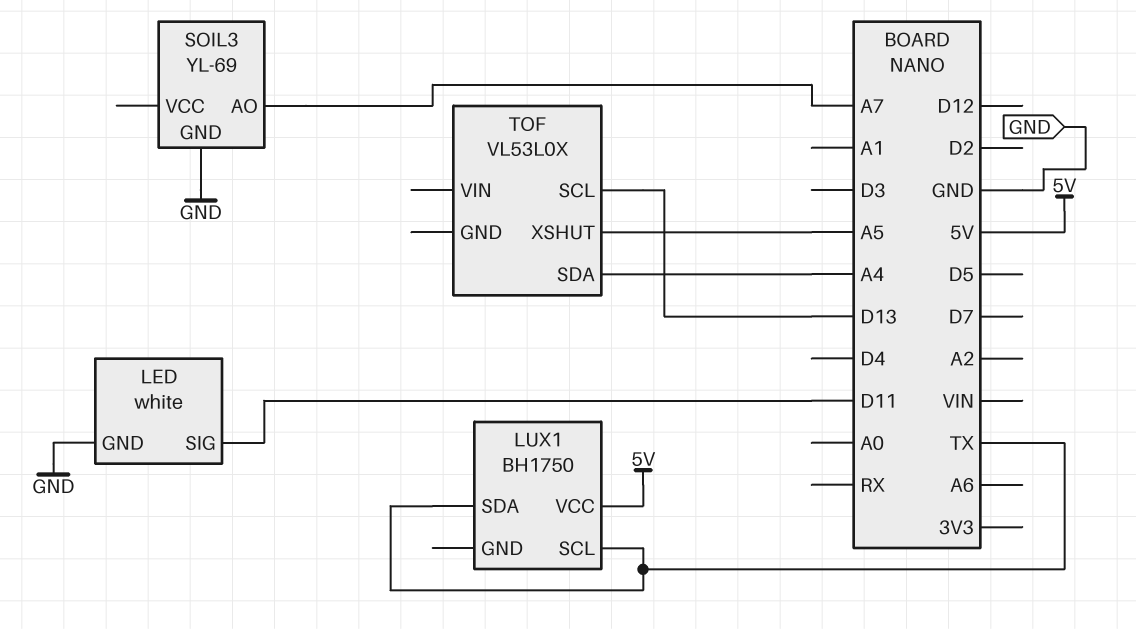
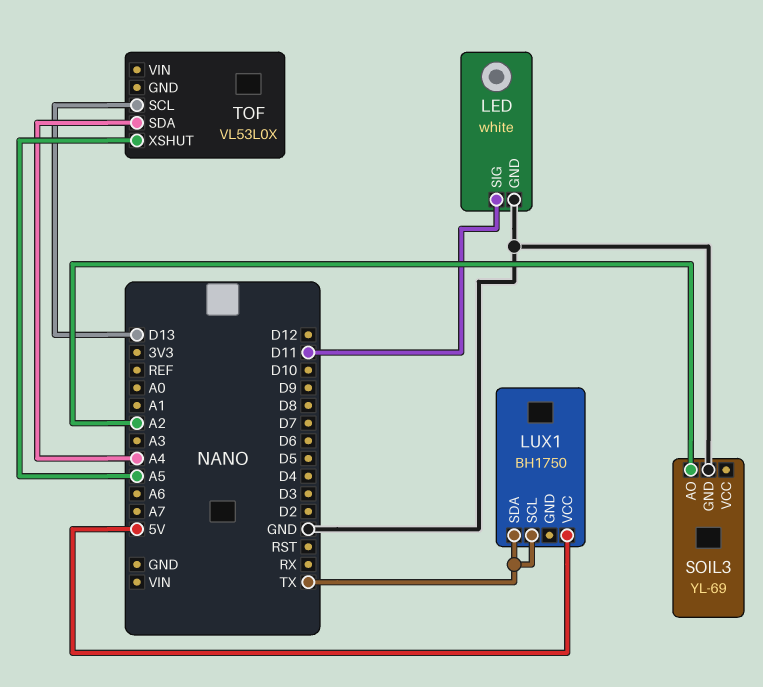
SOIL3 pin AO: A7 -> A2

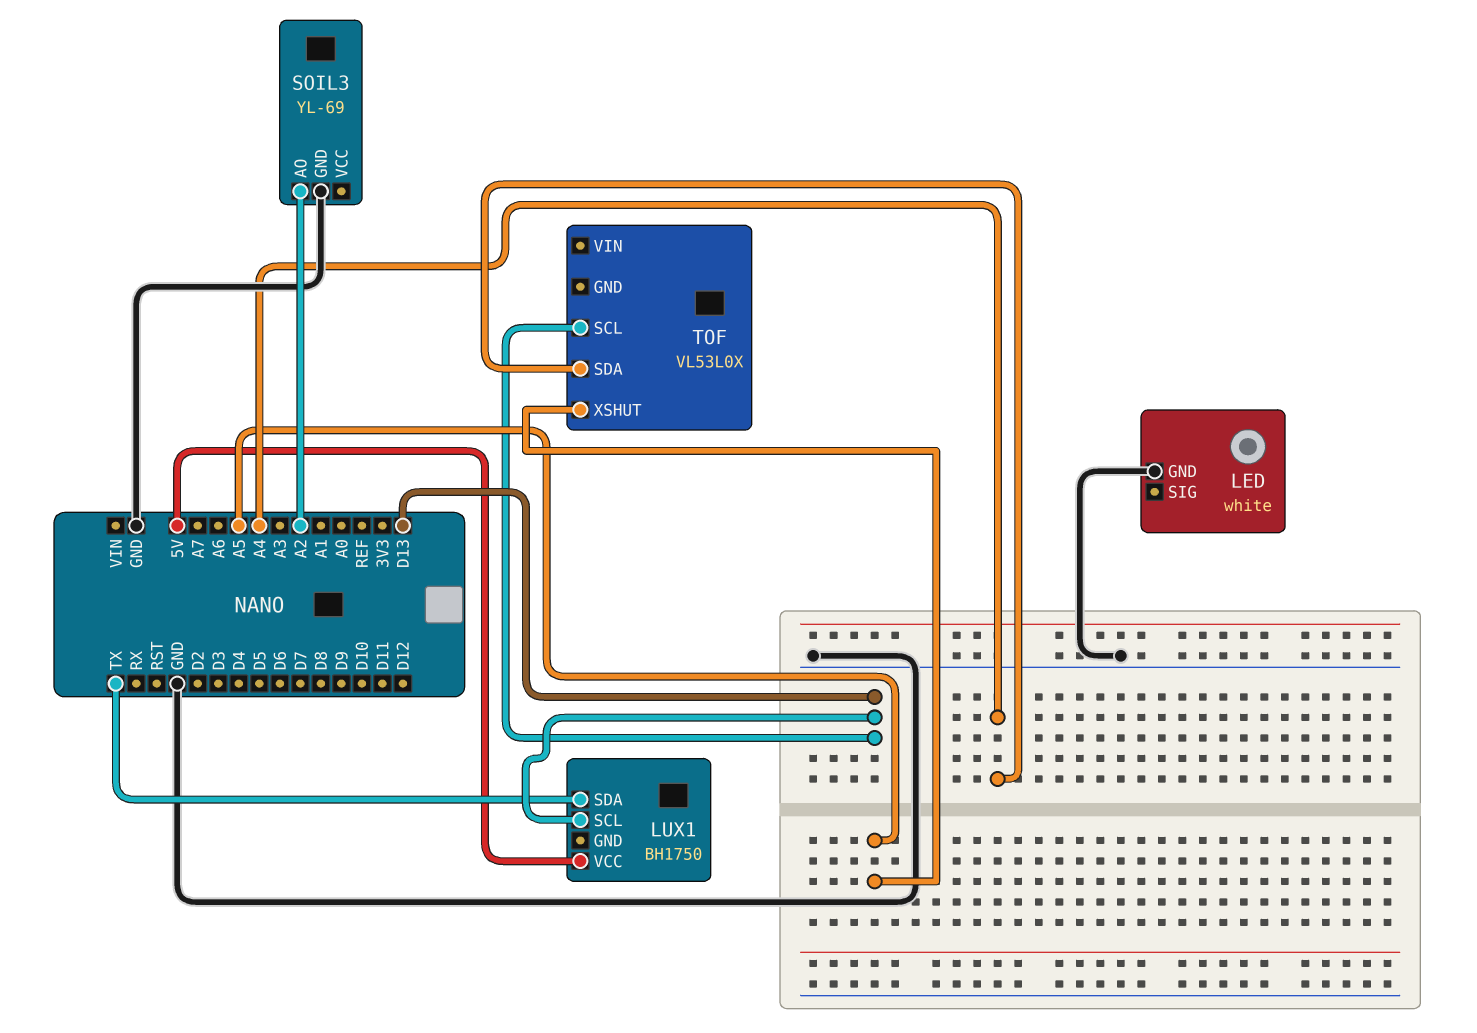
LED pin SIG: D11 -> none
LUX1 pin SCL: TX -> D13

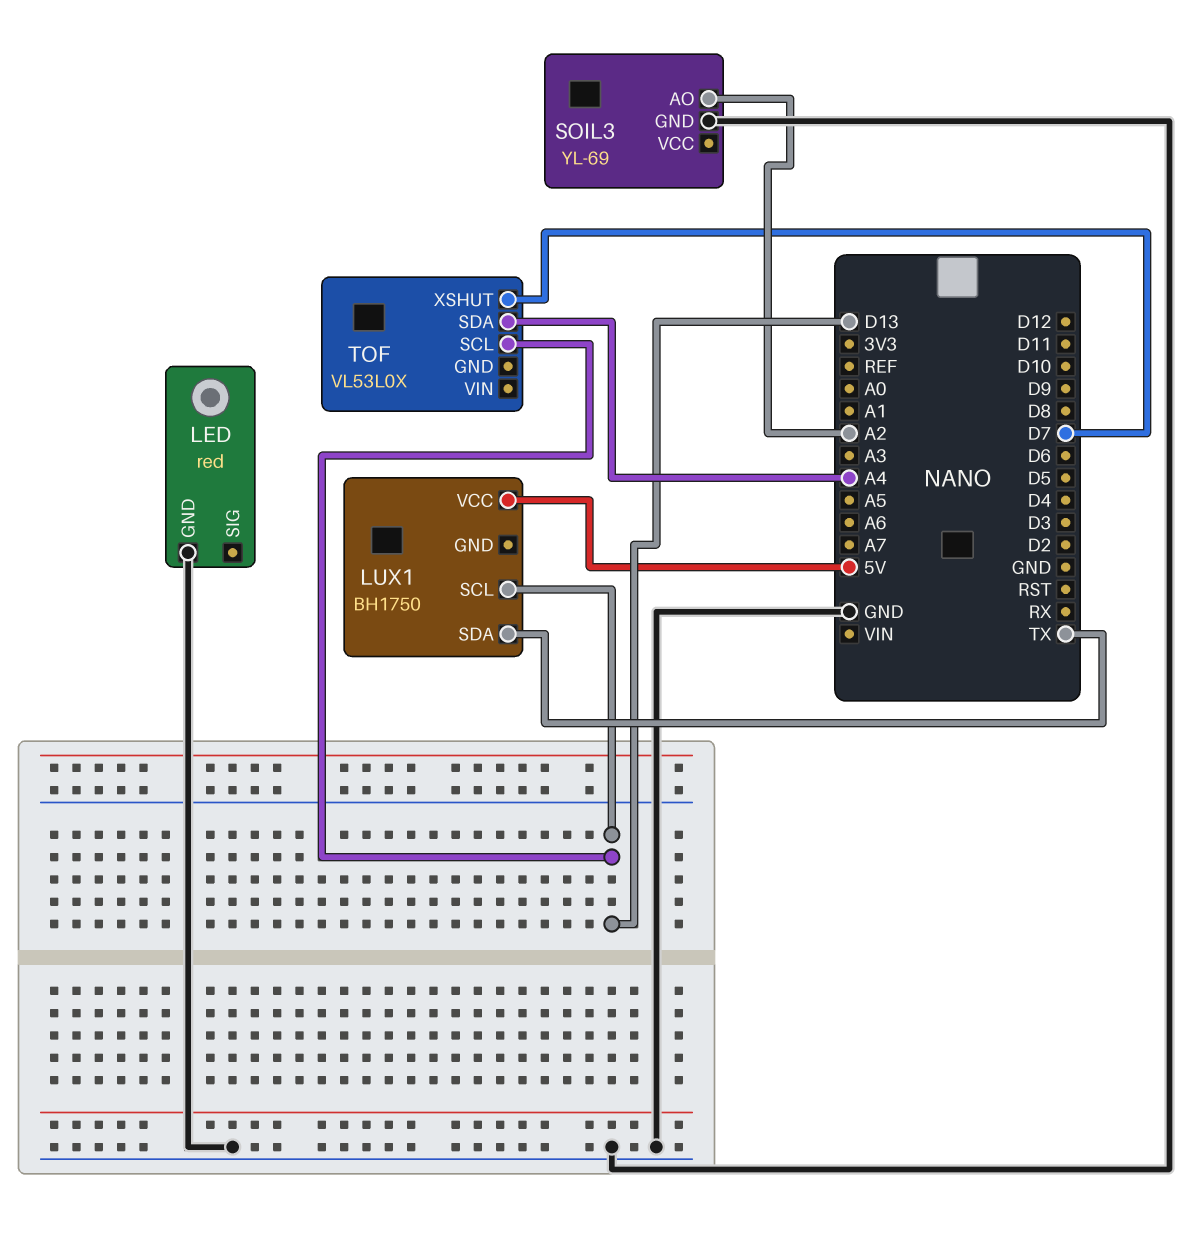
LED: white -> red
TOF pin XSHUT: A5 -> D7

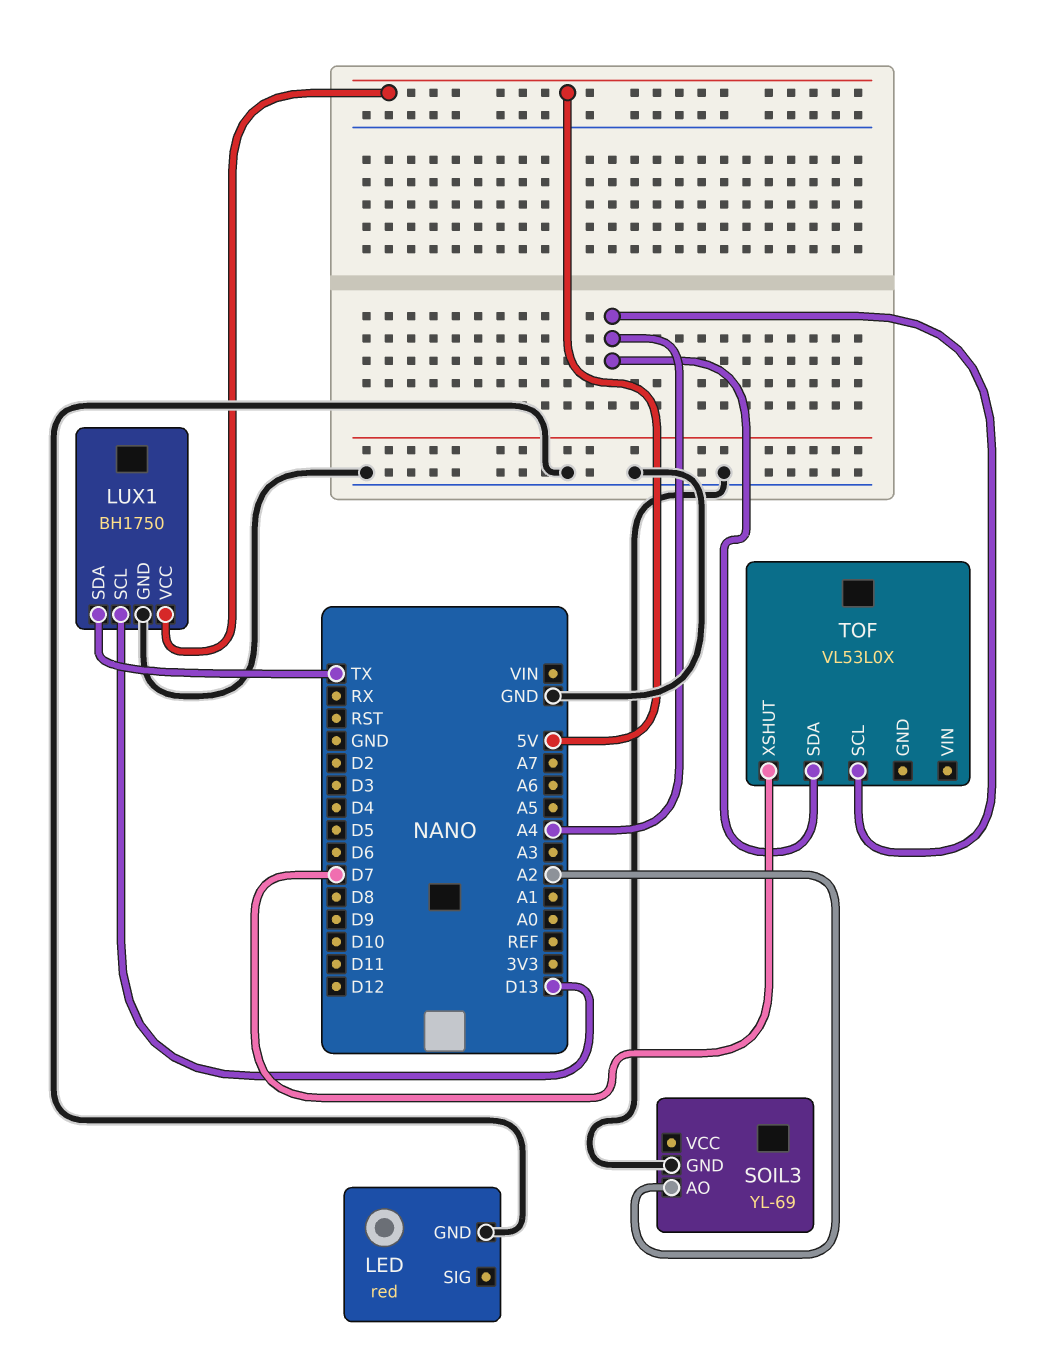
LUX1 pin GND: none -> GND
TOF pin SCL: D13 -> A4

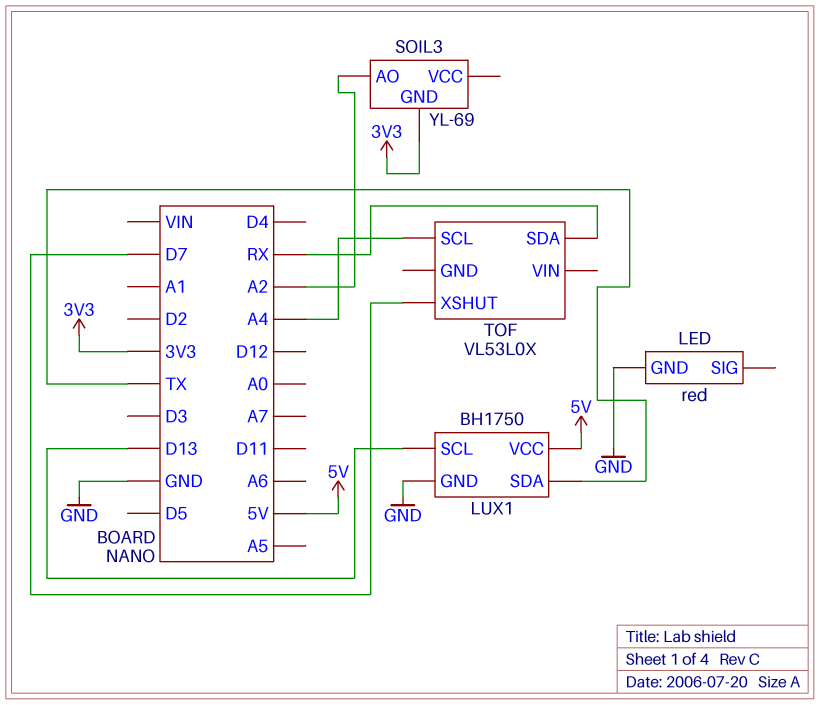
SOIL3 pin GND: GND -> 3V3
TOF pin SDA: A4 -> RX

